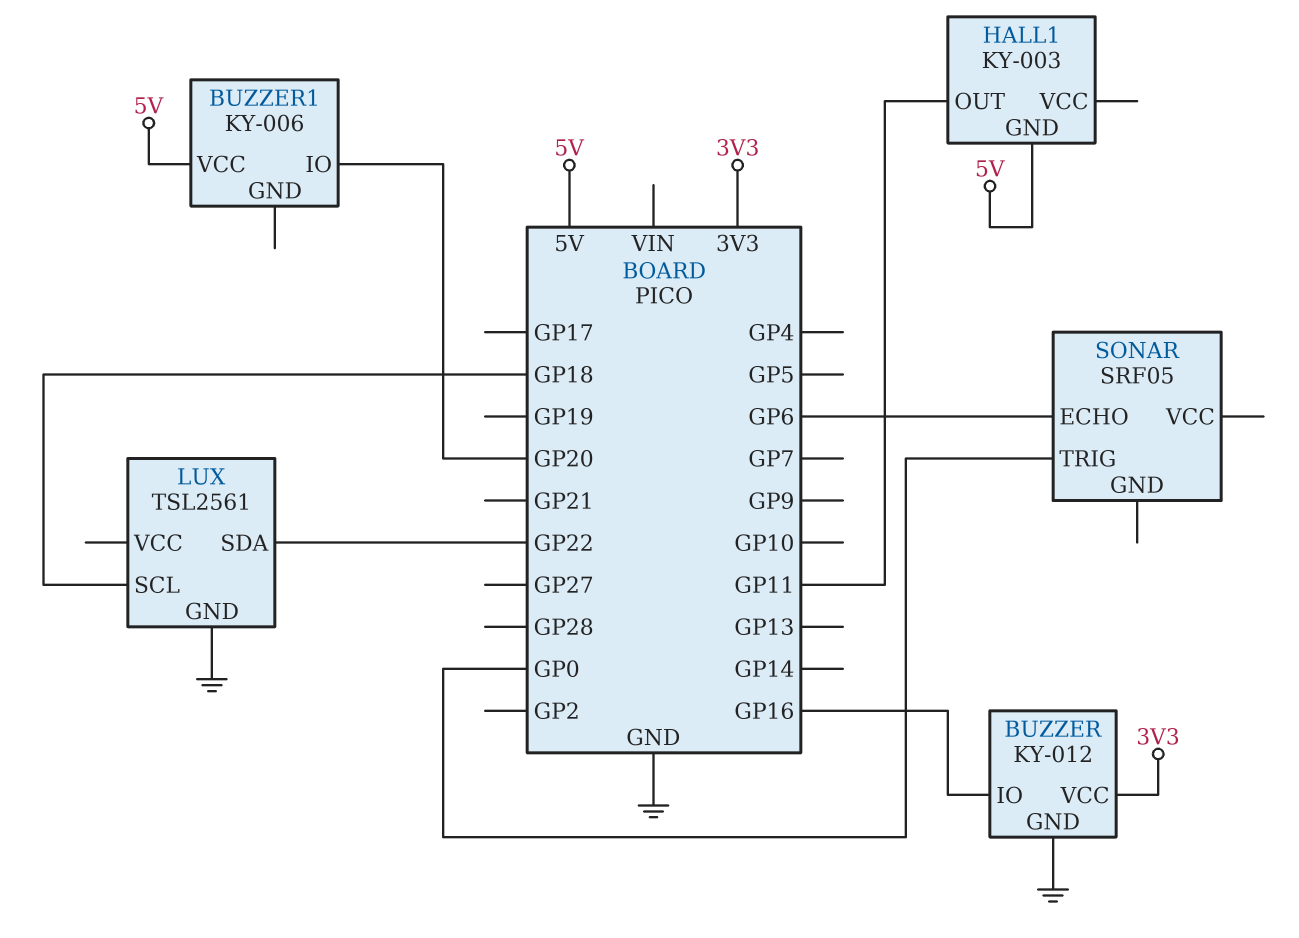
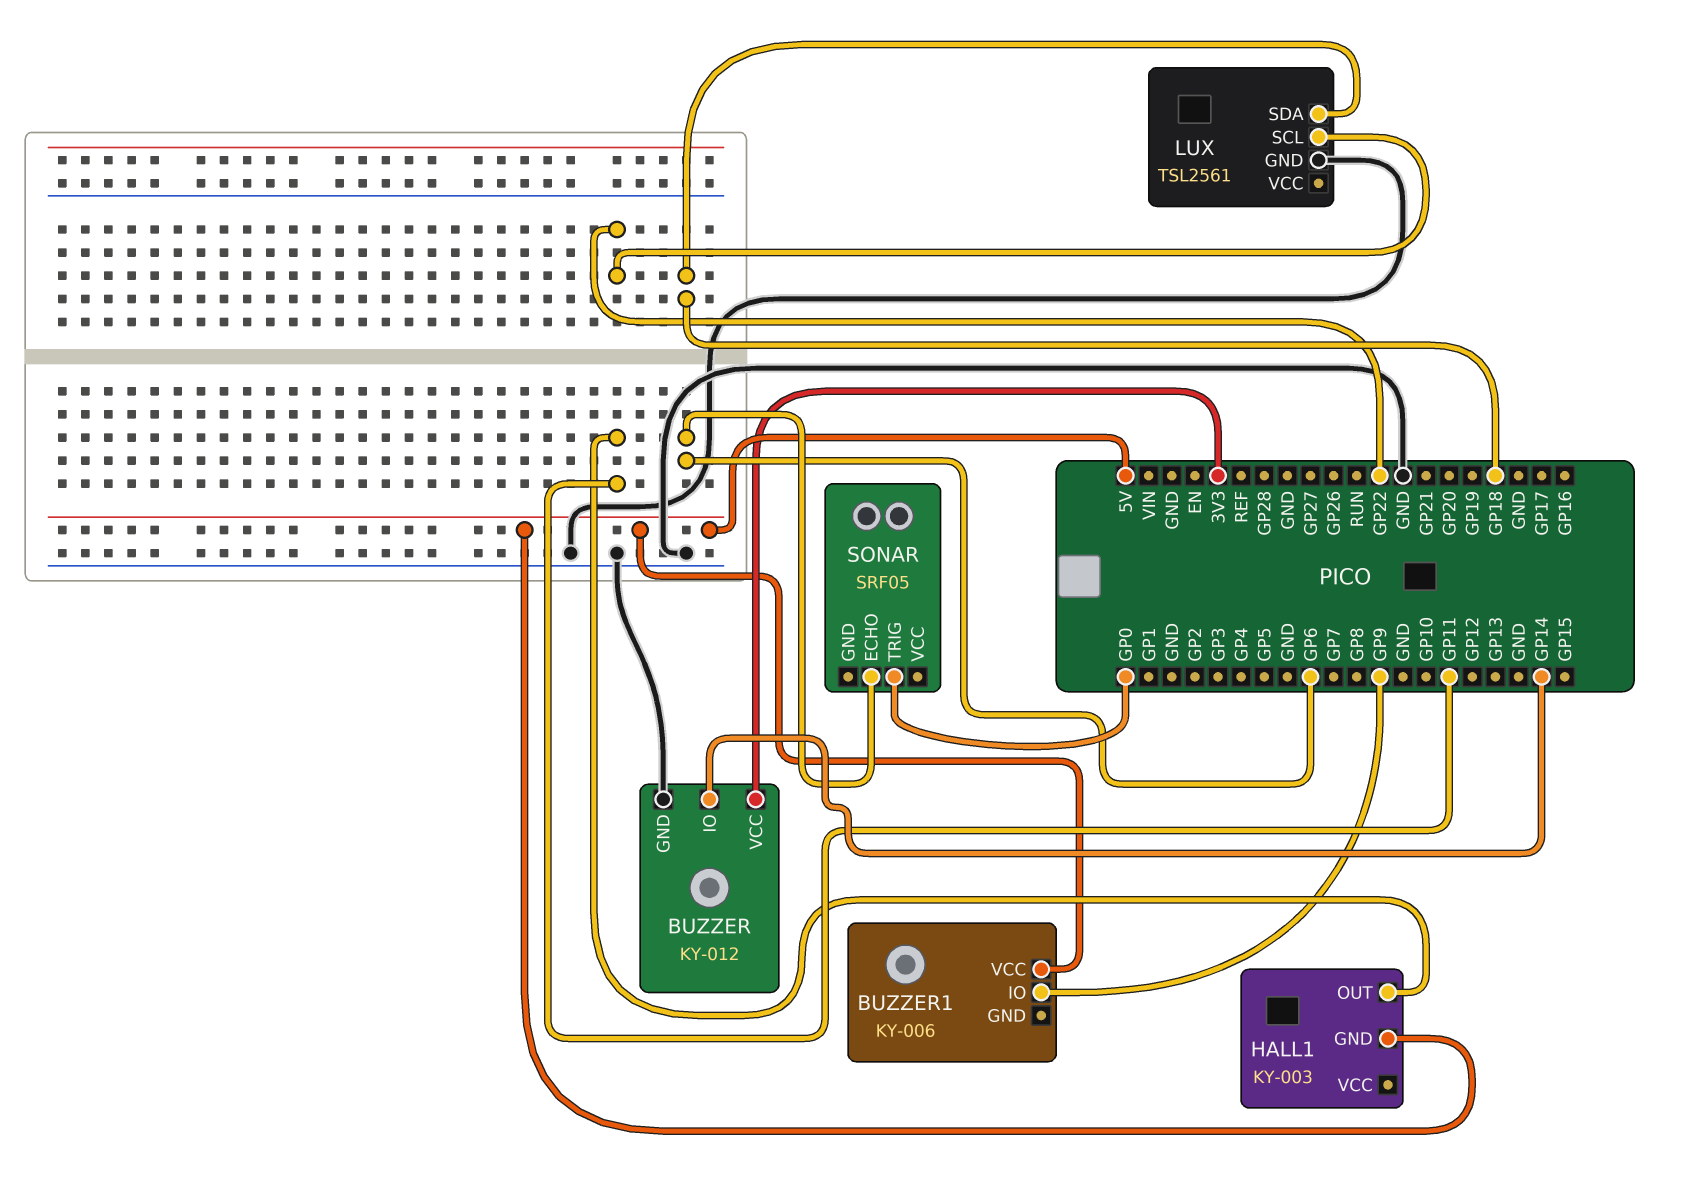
BUZZER pin IO: GP16 -> GP14
BUZZER1 pin IO: GP20 -> GP9
LUX pin SCL: GP18 -> GP22
LUX pin SDA: GP22 -> GP18

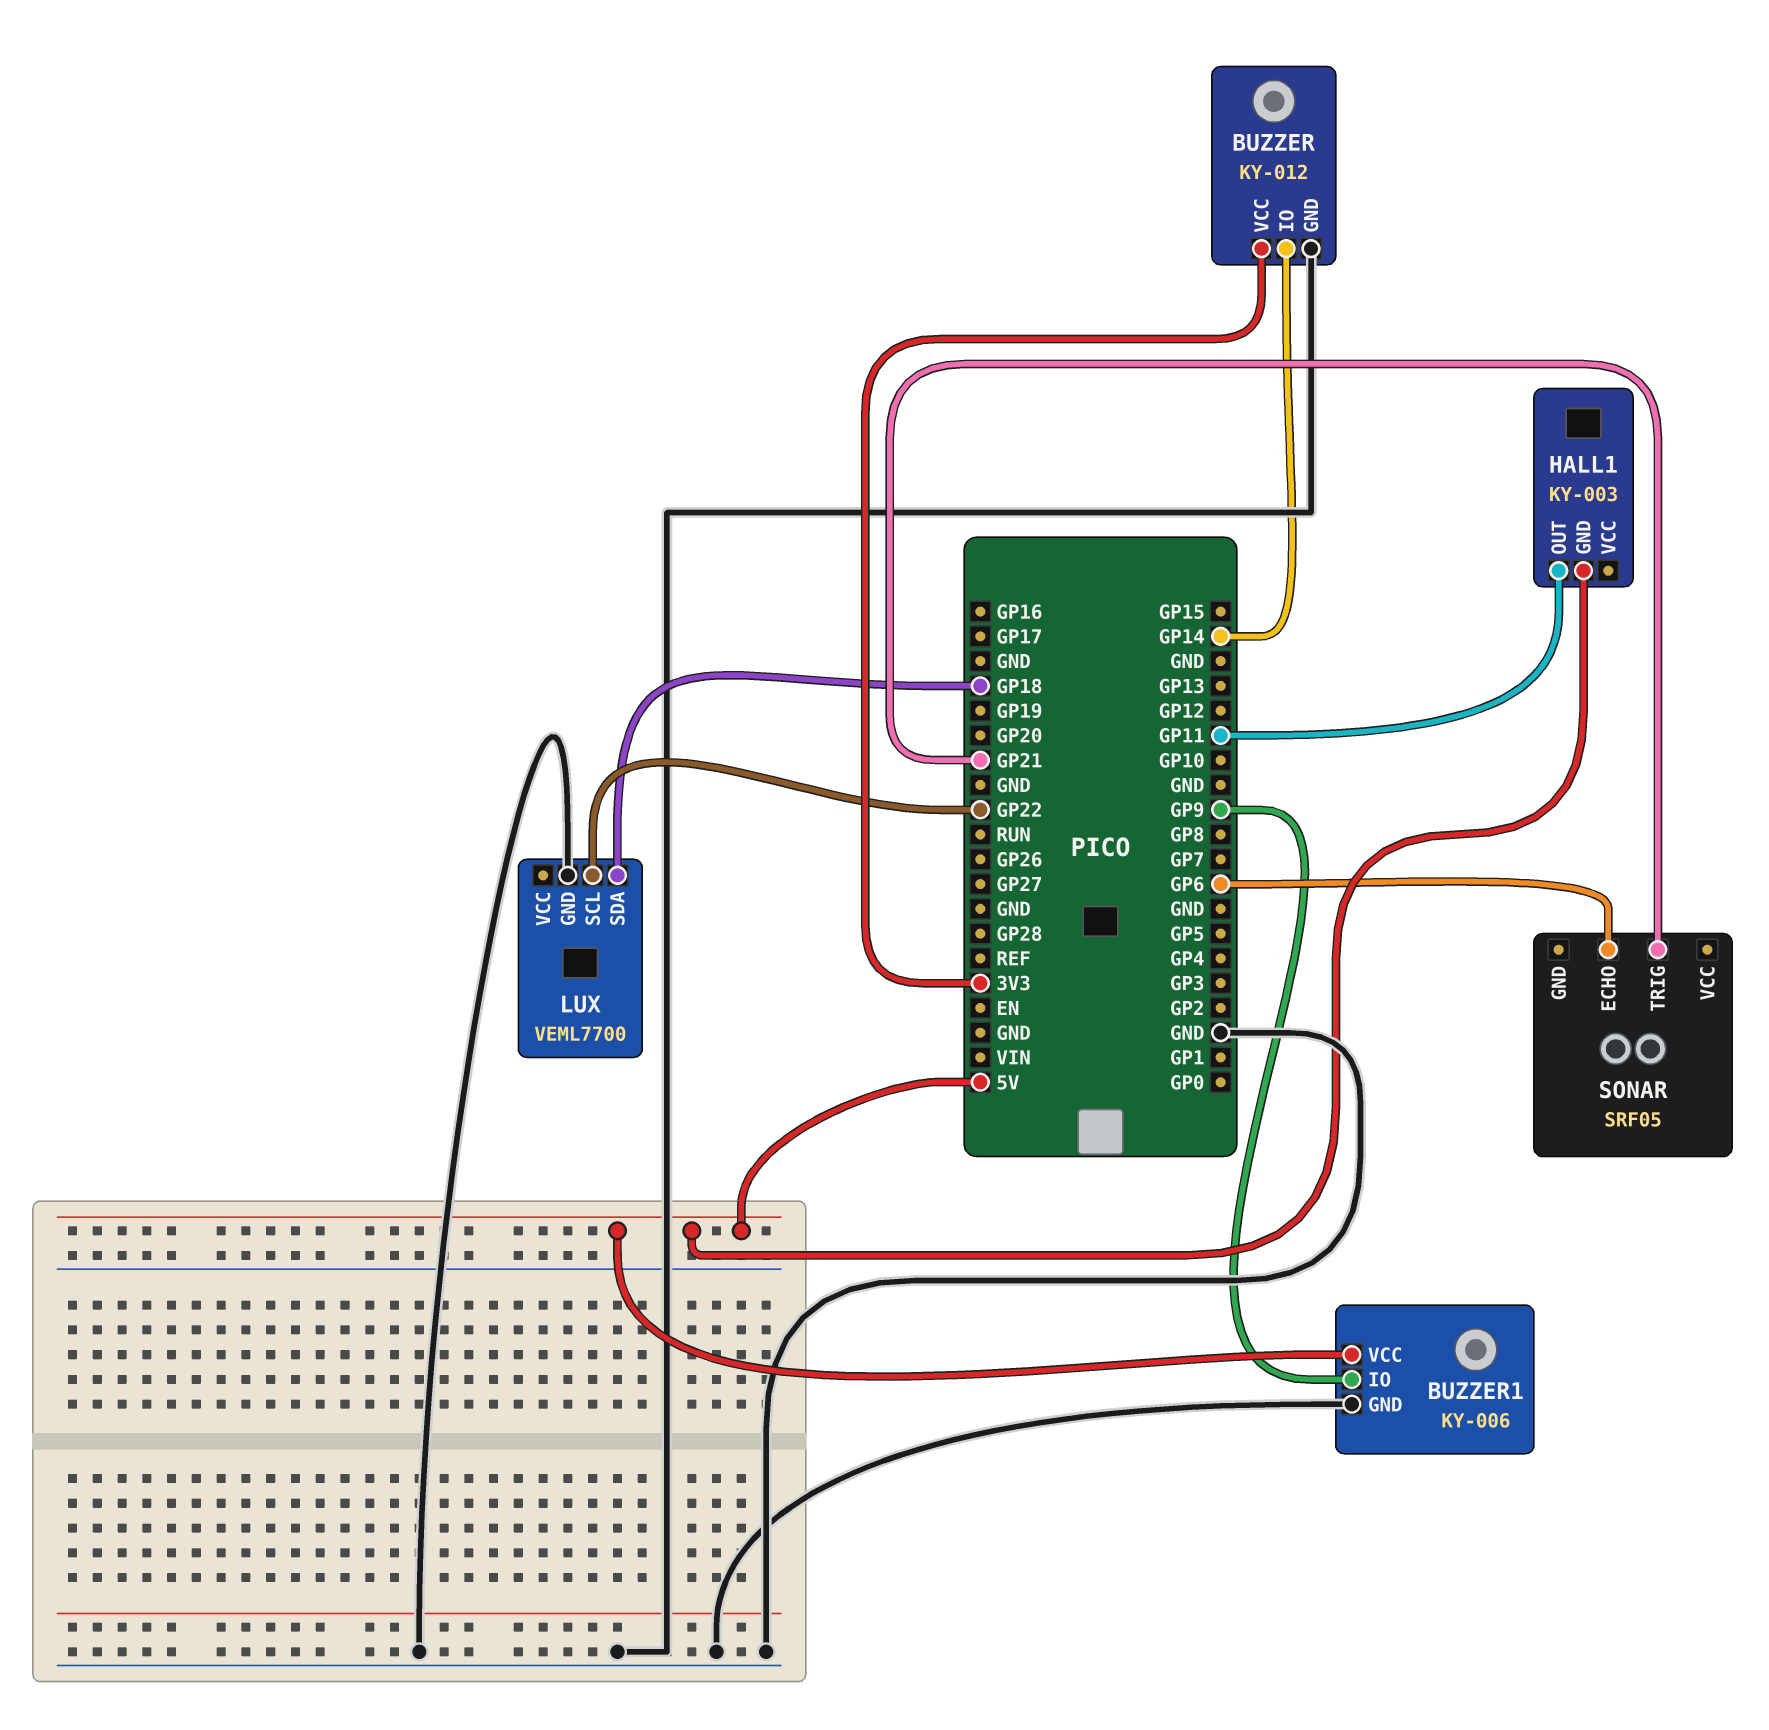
BUZZER1 pin GND: none -> GND
LUX: TSL2561 -> VEML7700
SONAR pin TRIG: GP0 -> GP21

